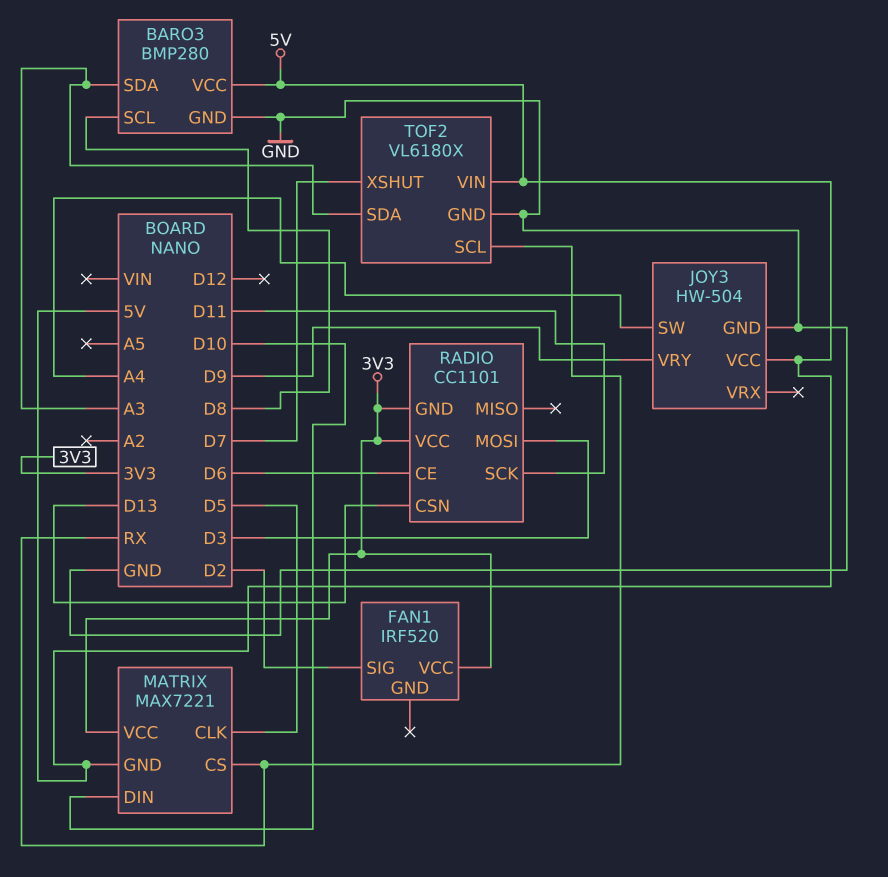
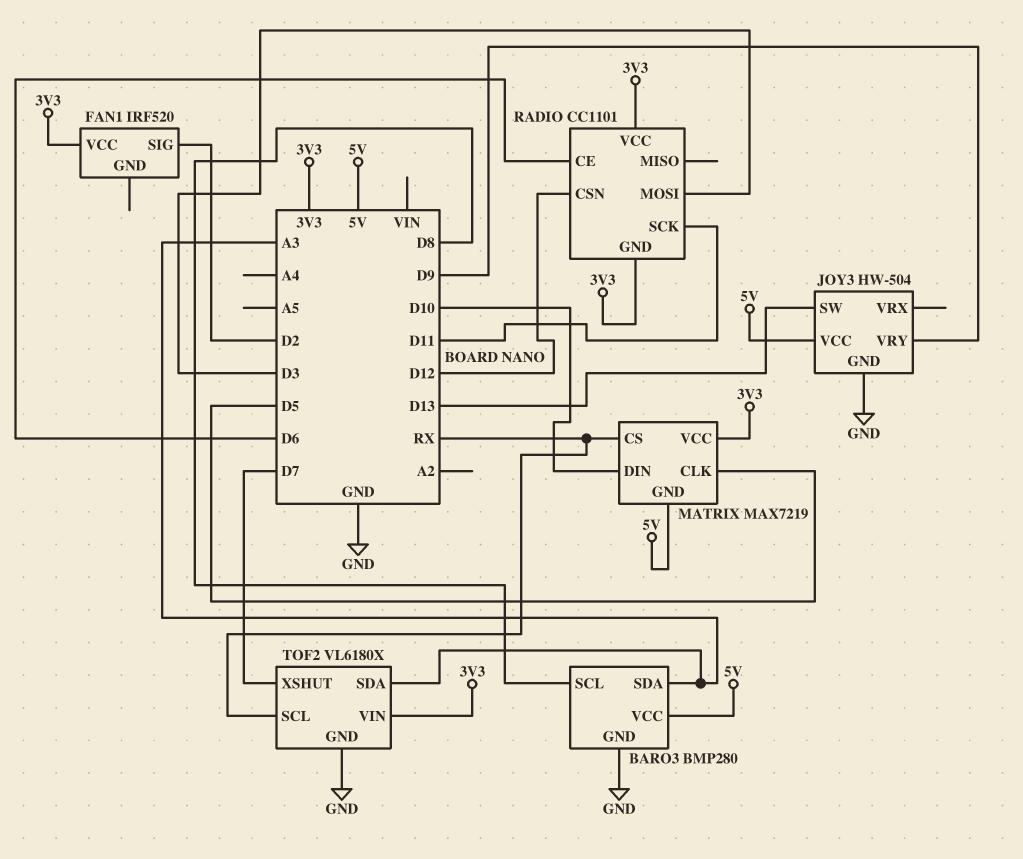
JOY3 pin SW: A4 -> D13
MATRIX: MAX7221 -> MAX7219
RADIO pin CSN: D13 -> D12
TOF2 pin VIN: 5V -> 3V3

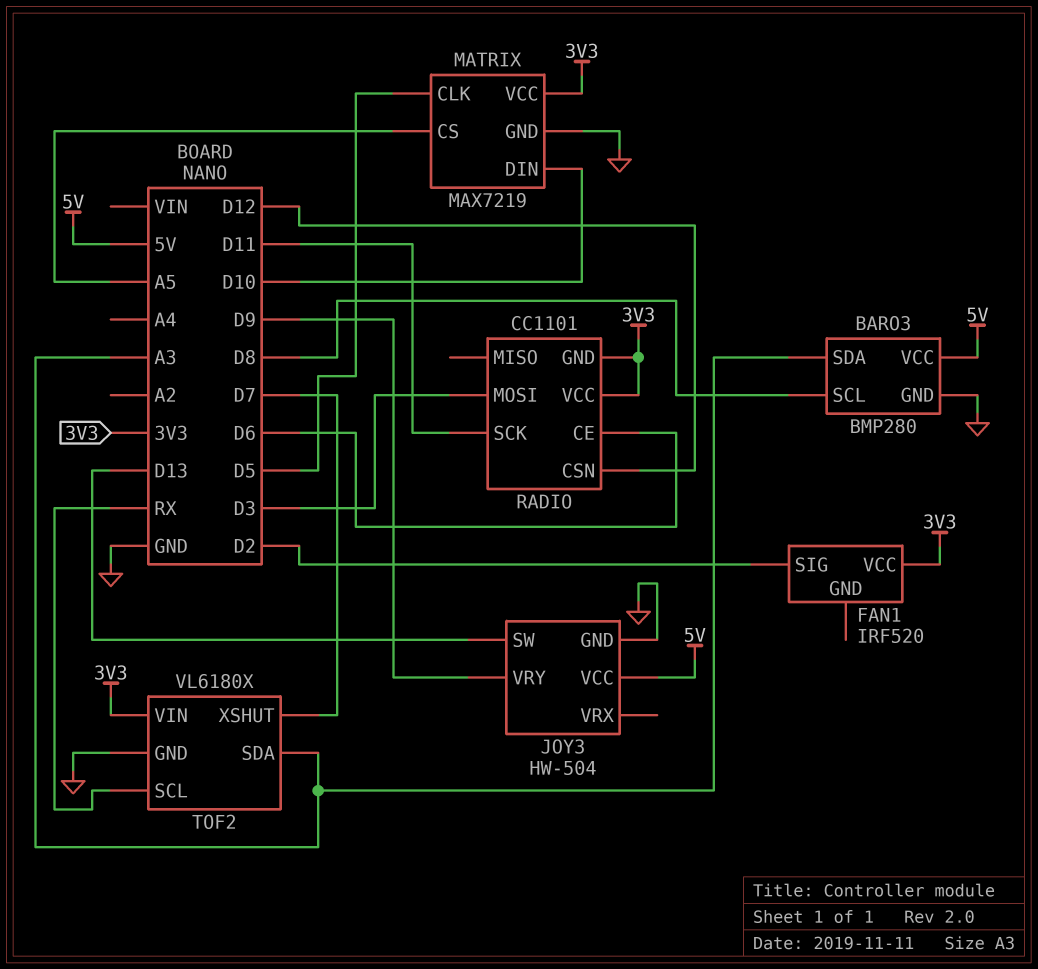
MATRIX pin CS: RX -> A5
MATRIX pin GND: 5V -> GND

